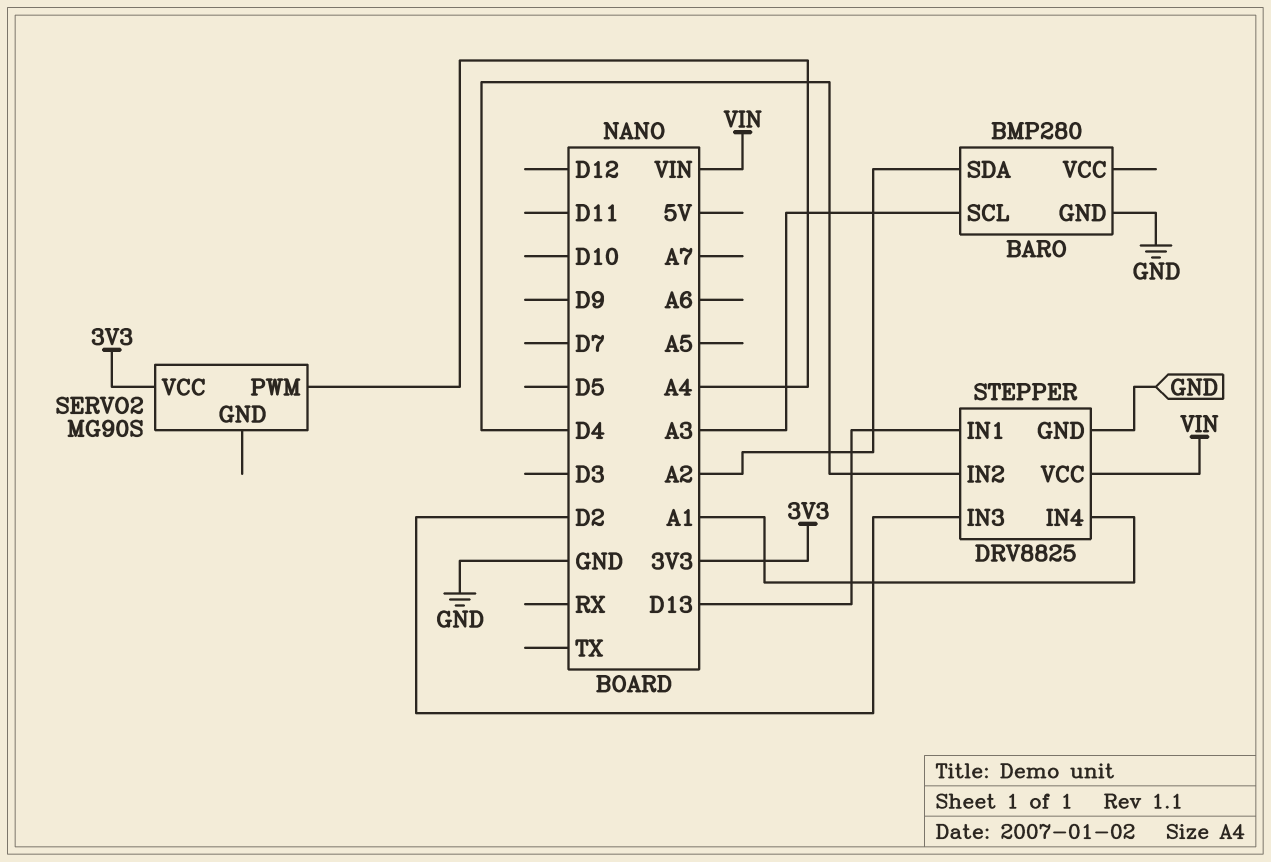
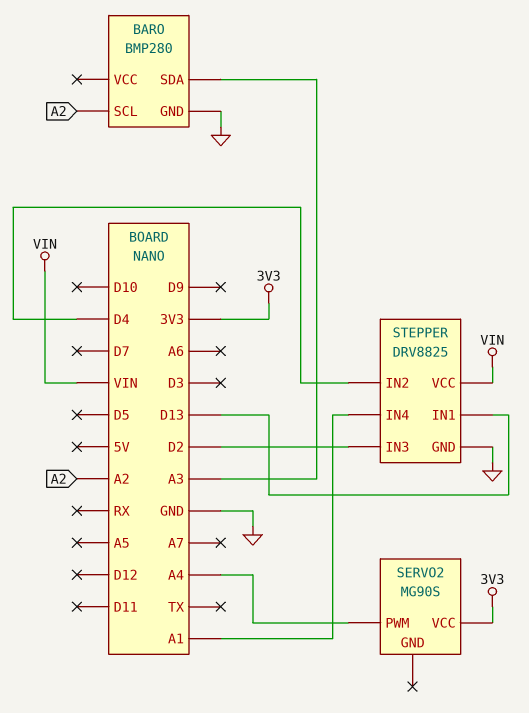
BARO pin SCL: A3 -> A2
BARO pin SDA: A2 -> A3

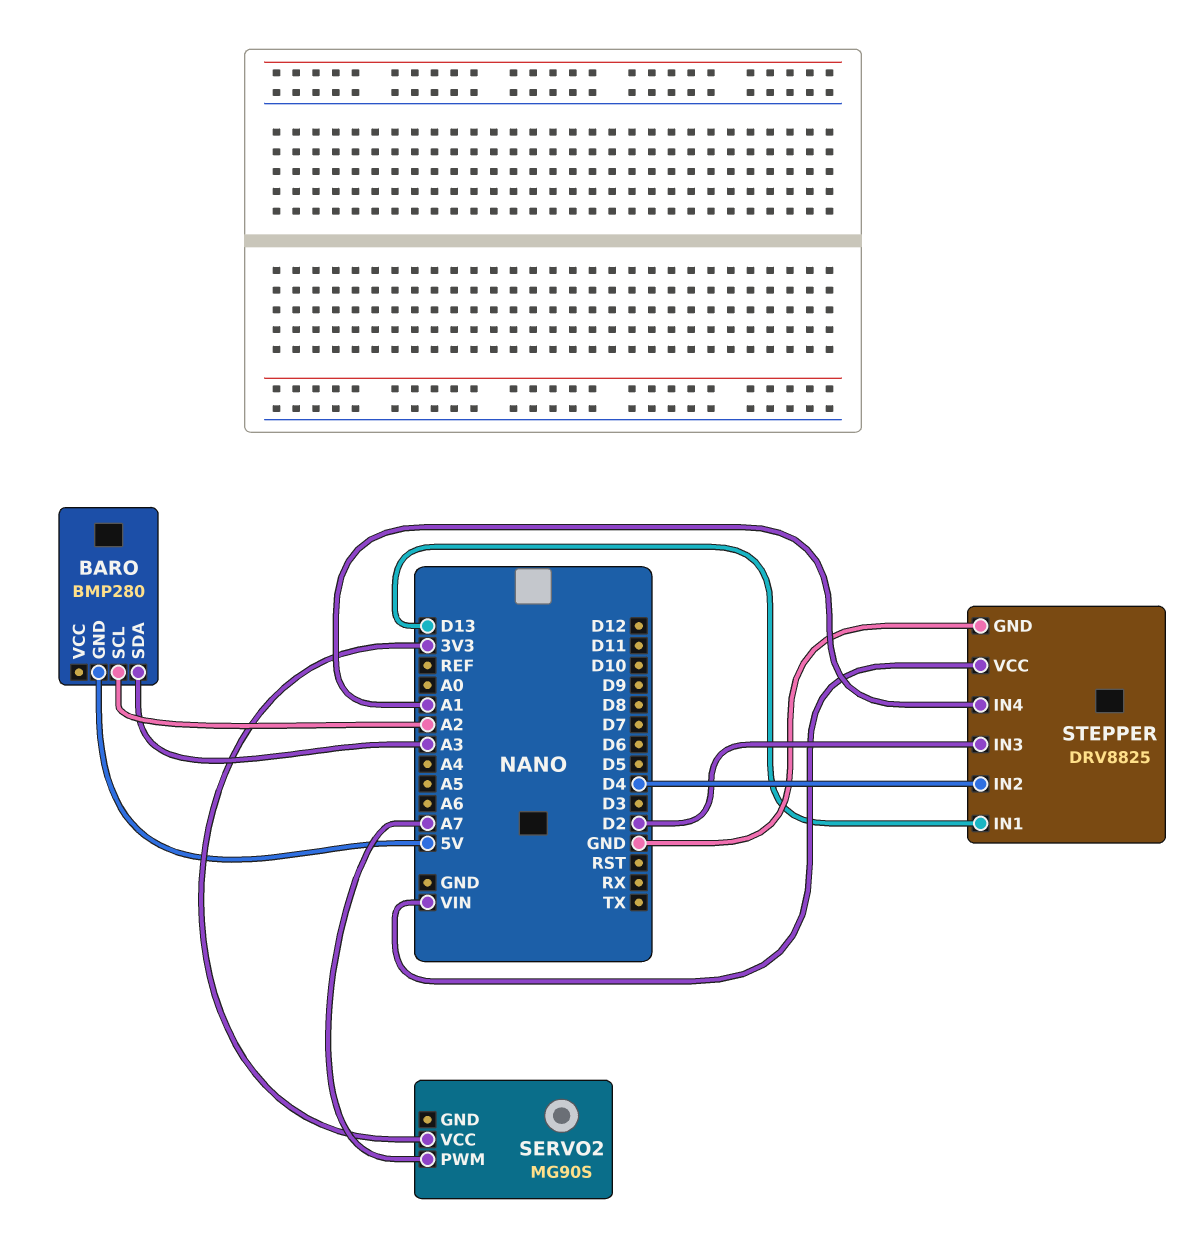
BARO pin GND: GND -> 5V
SERVO2 pin PWM: A4 -> A7

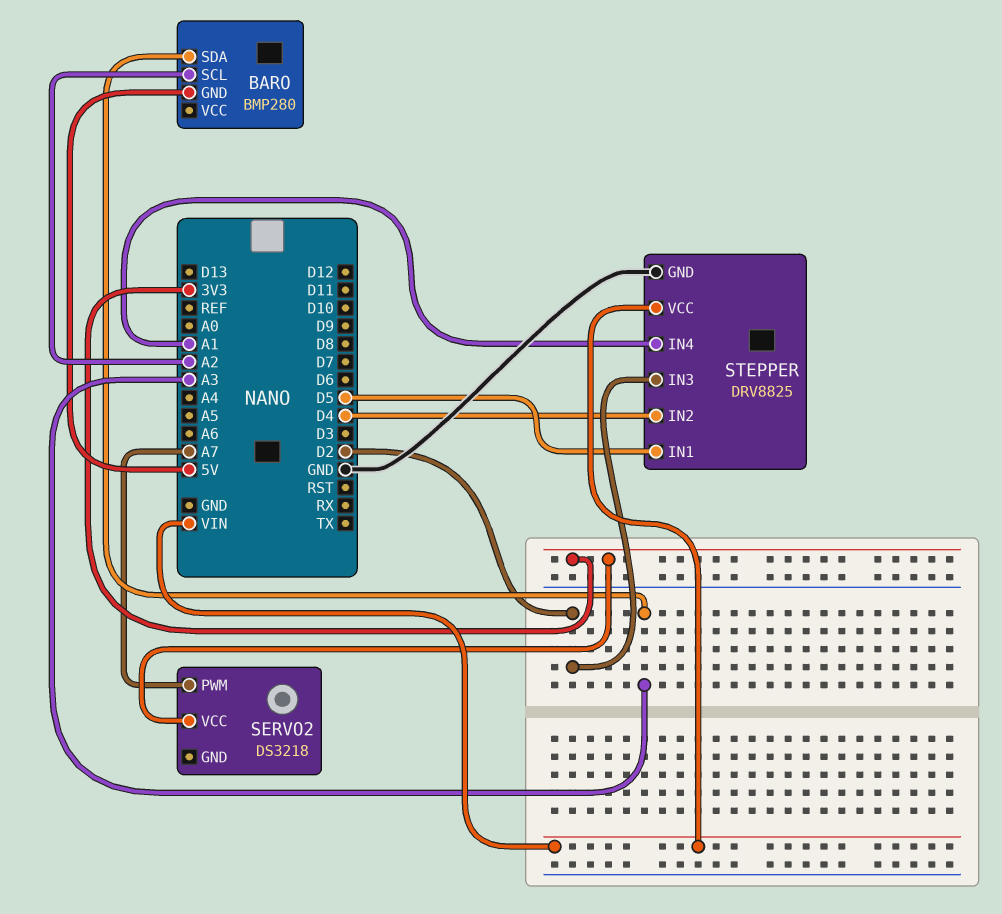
SERVO2: MG90S -> DS3218
STEPPER pin IN1: D13 -> D5

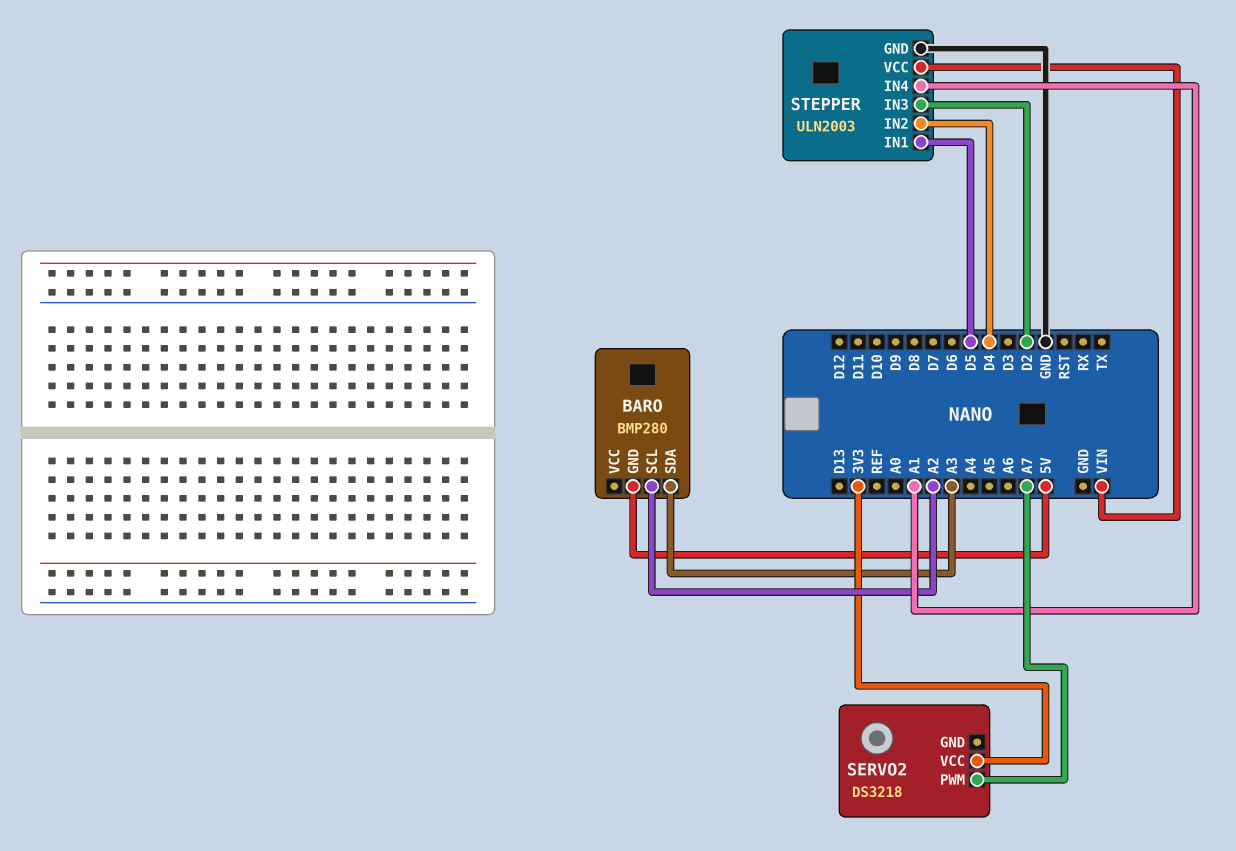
STEPPER: DRV8825 -> ULN2003

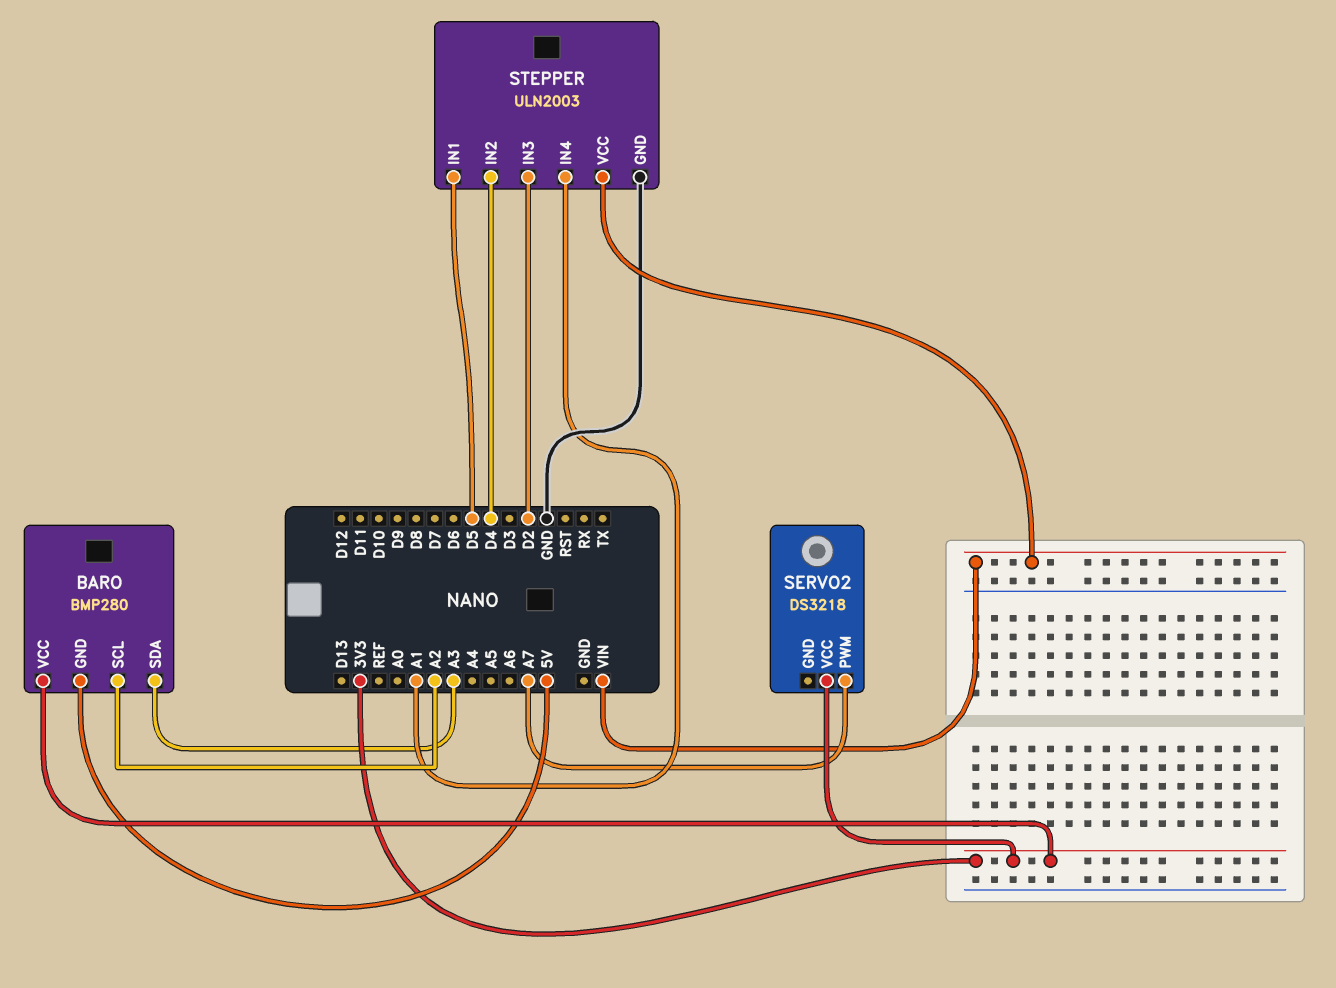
BARO pin VCC: none -> 3V3

